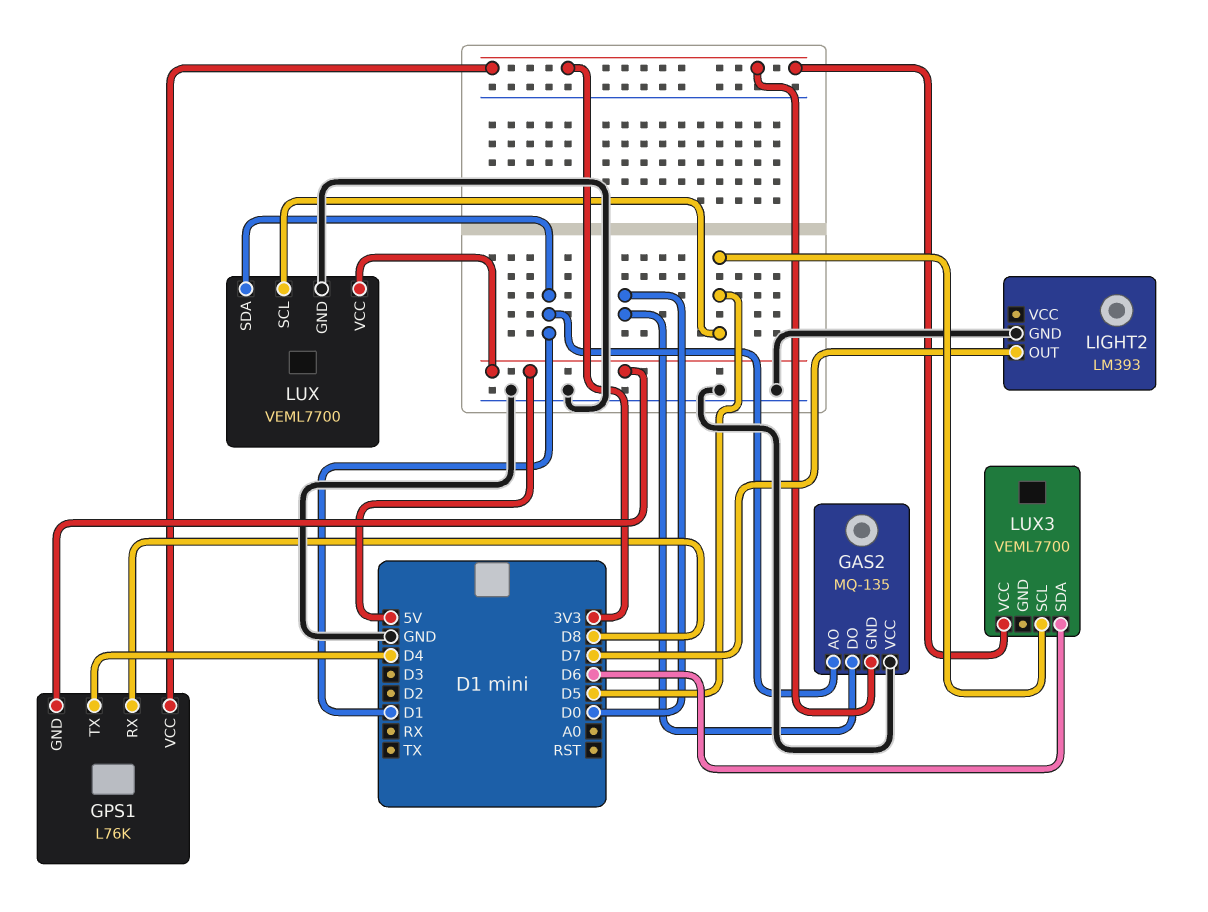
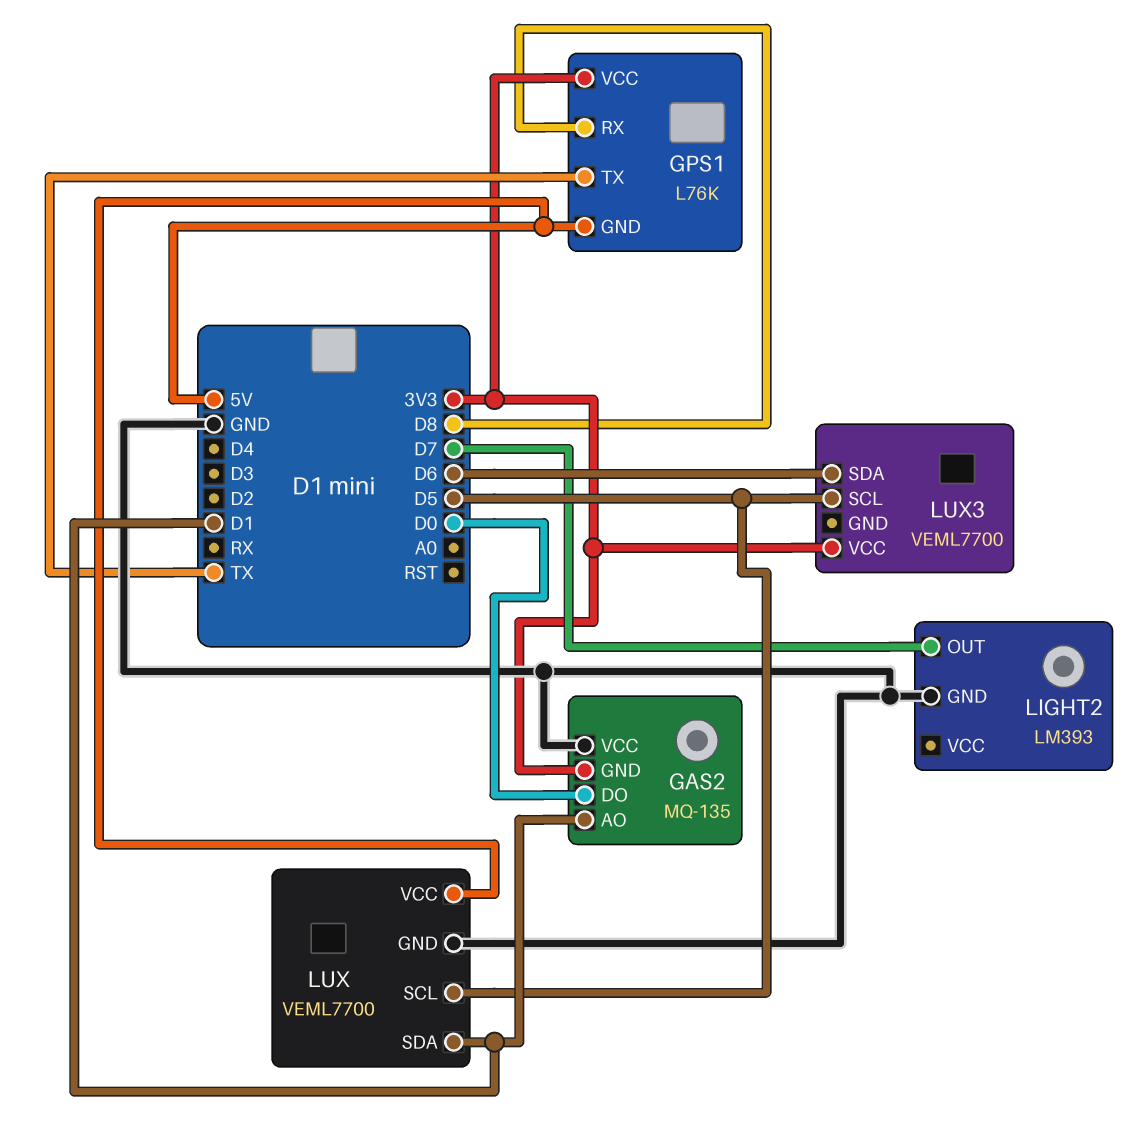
GPS1 pin TX: D4 -> TX

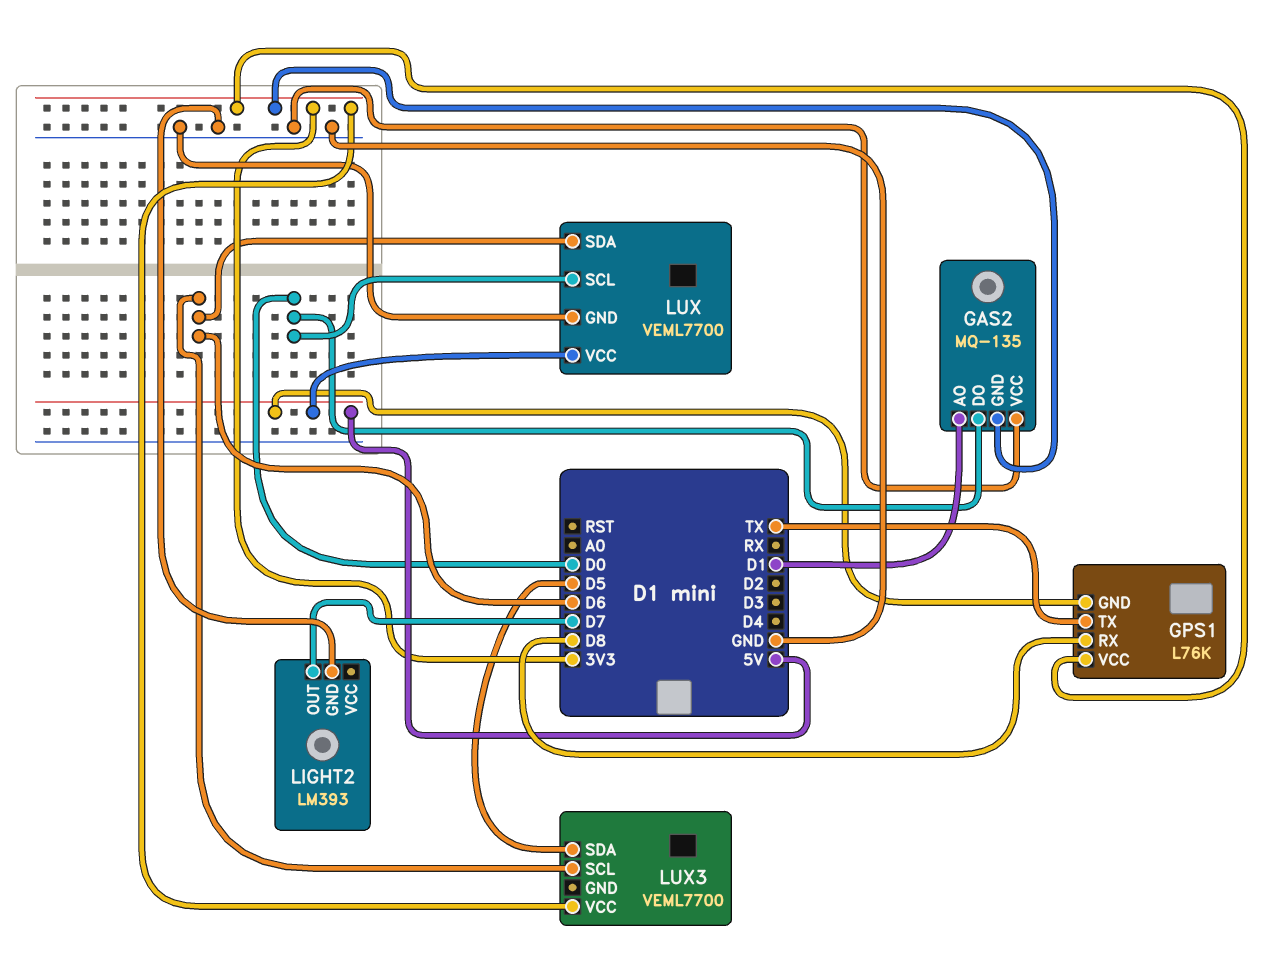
LUX pin SCL: D5 -> D0
LUX pin SDA: D1 -> D6
LUX3 pin SCL: D5 -> D6
LUX3 pin SDA: D6 -> D5

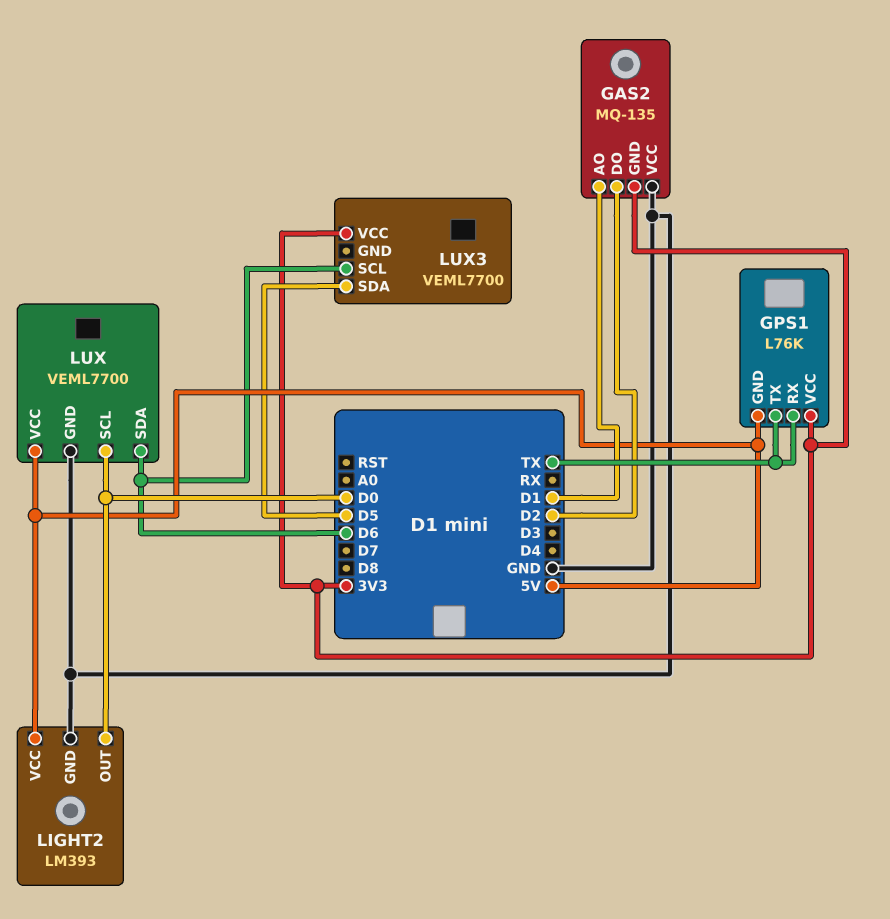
GAS2 pin DO: D0 -> D2
GPS1 pin RX: D8 -> TX
LIGHT2 pin OUT: D7 -> D0
LIGHT2 pin VCC: none -> 5V

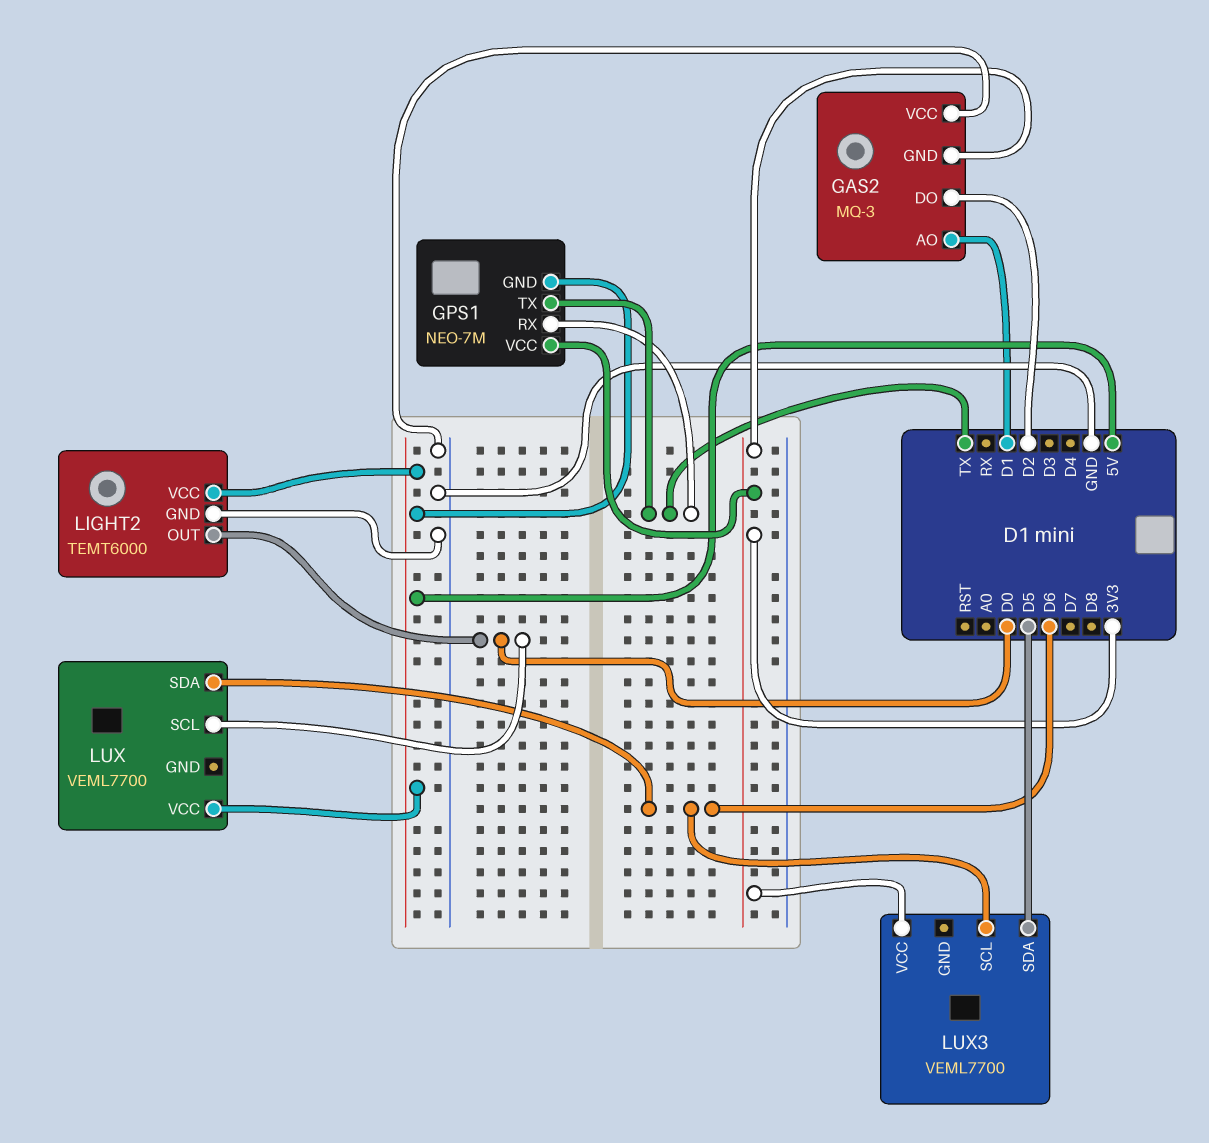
GAS2: MQ-135 -> MQ-3
GPS1: L76K -> NEO-7M
LIGHT2: LM393 -> TEMT6000
LUX pin GND: GND -> none

